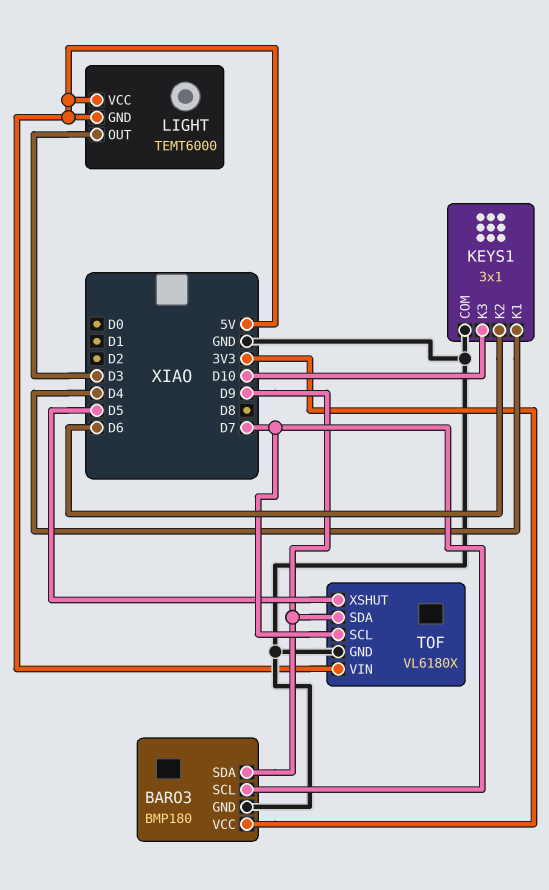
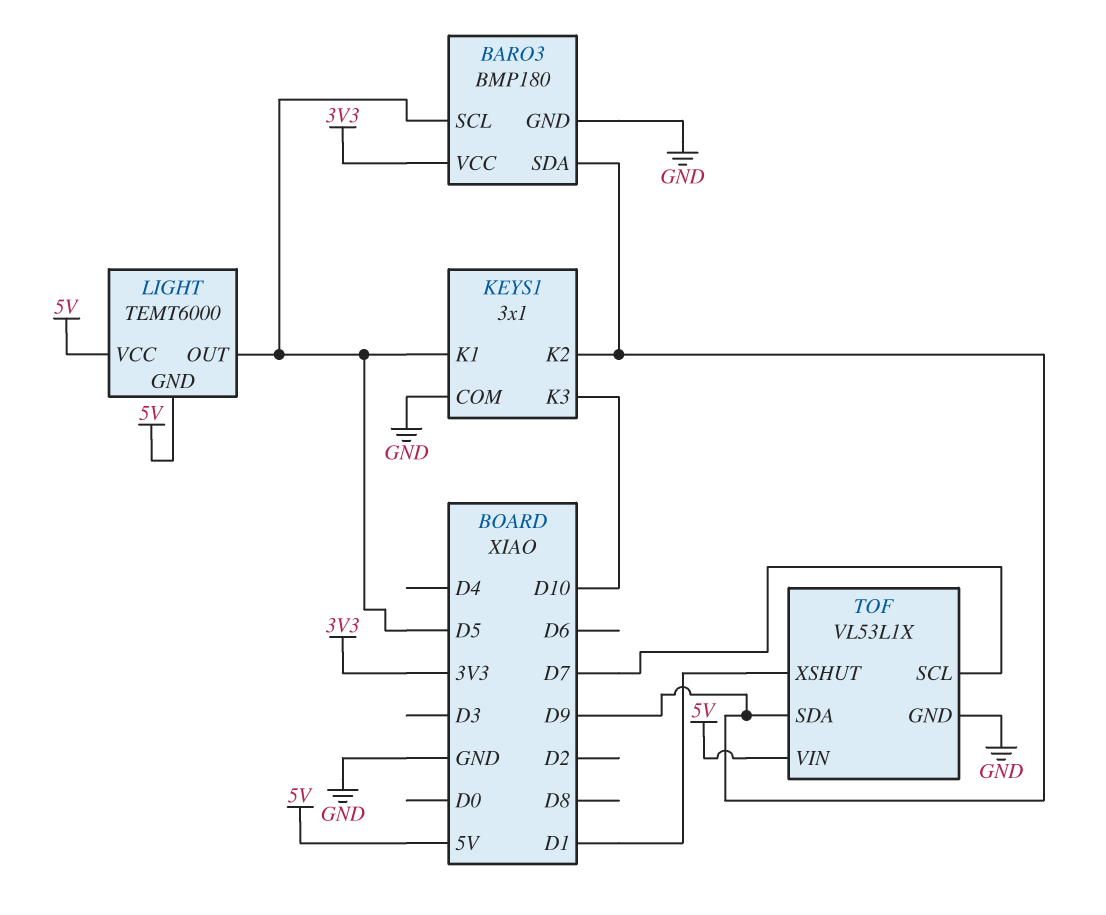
BARO3 pin SCL: D7 -> D5
KEYS1 pin K1: D4 -> D5
KEYS1 pin K2: D6 -> D9
LIGHT pin OUT: D3 -> D5
TOF: VL6180X -> VL53L1X
TOF pin XSHUT: D5 -> D1

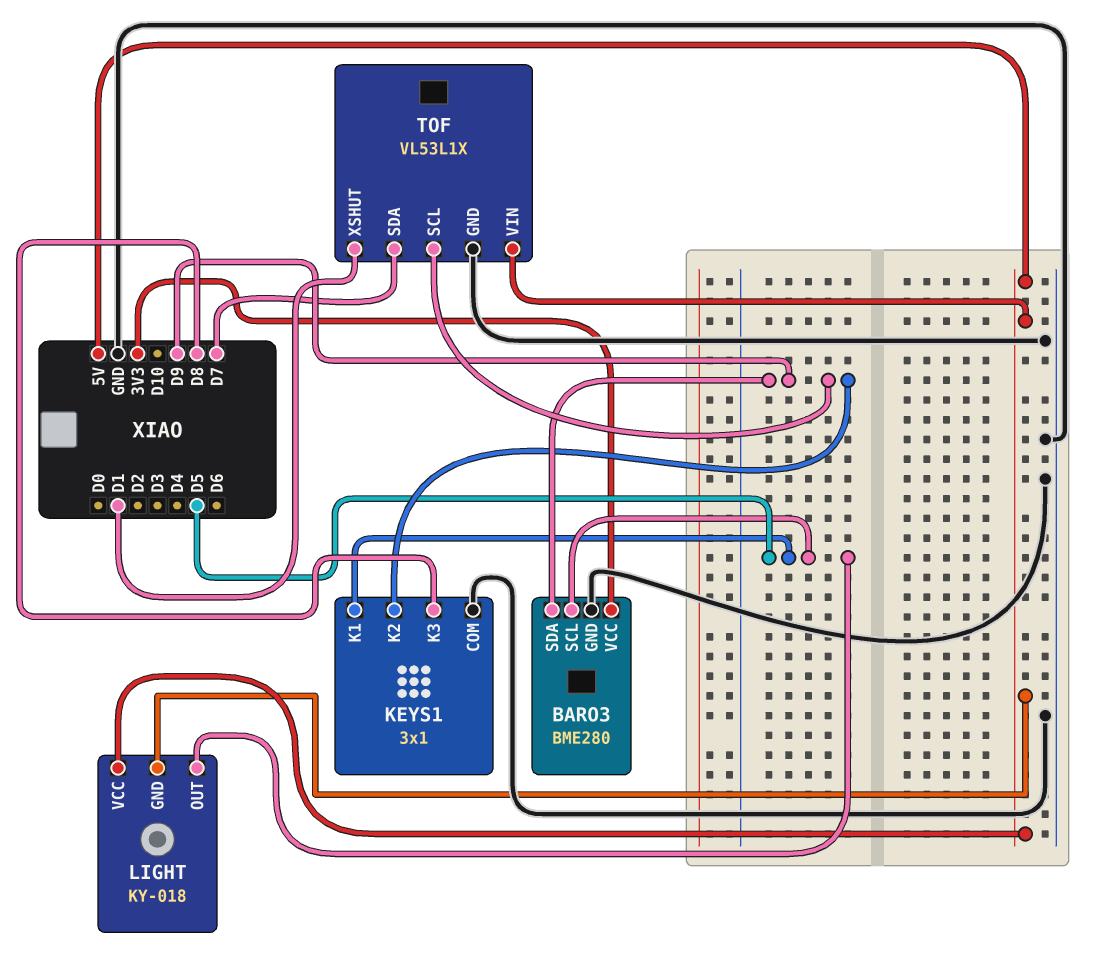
BARO3: BMP180 -> BME280
KEYS1 pin K3: D10 -> D8
LIGHT: TEMT6000 -> KY-018
TOF pin SCL: D7 -> D9
TOF pin SDA: D9 -> D7

